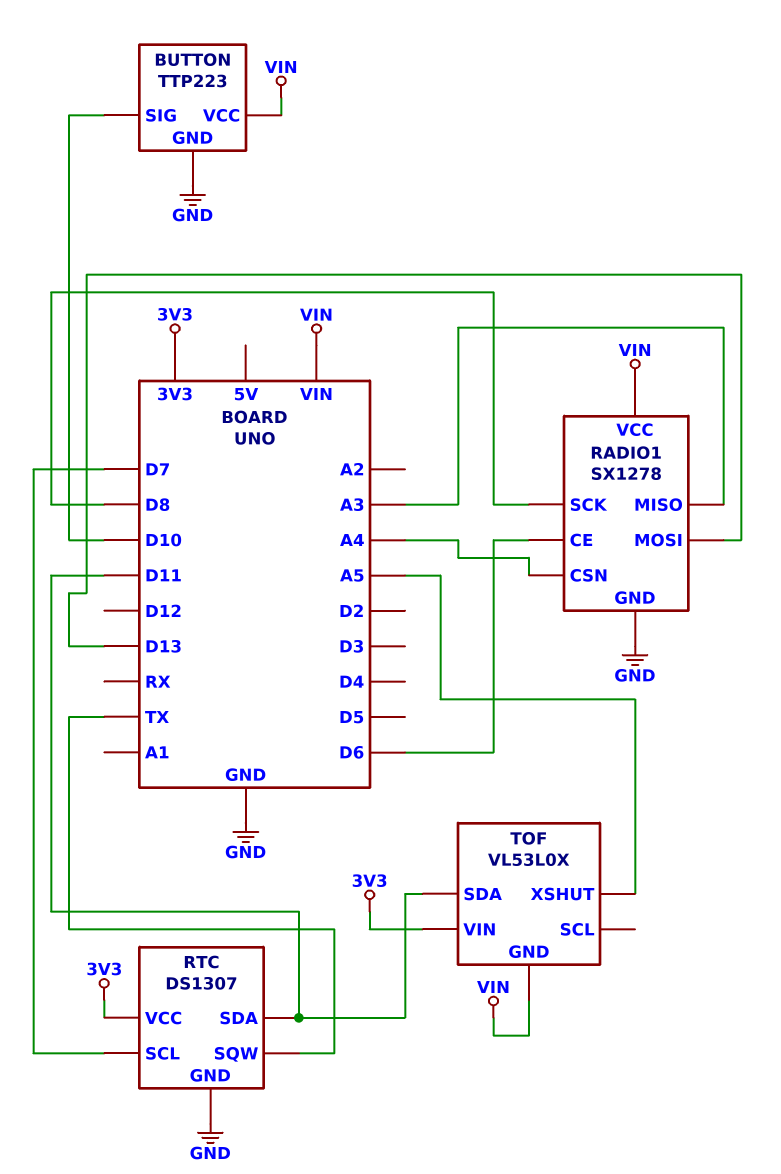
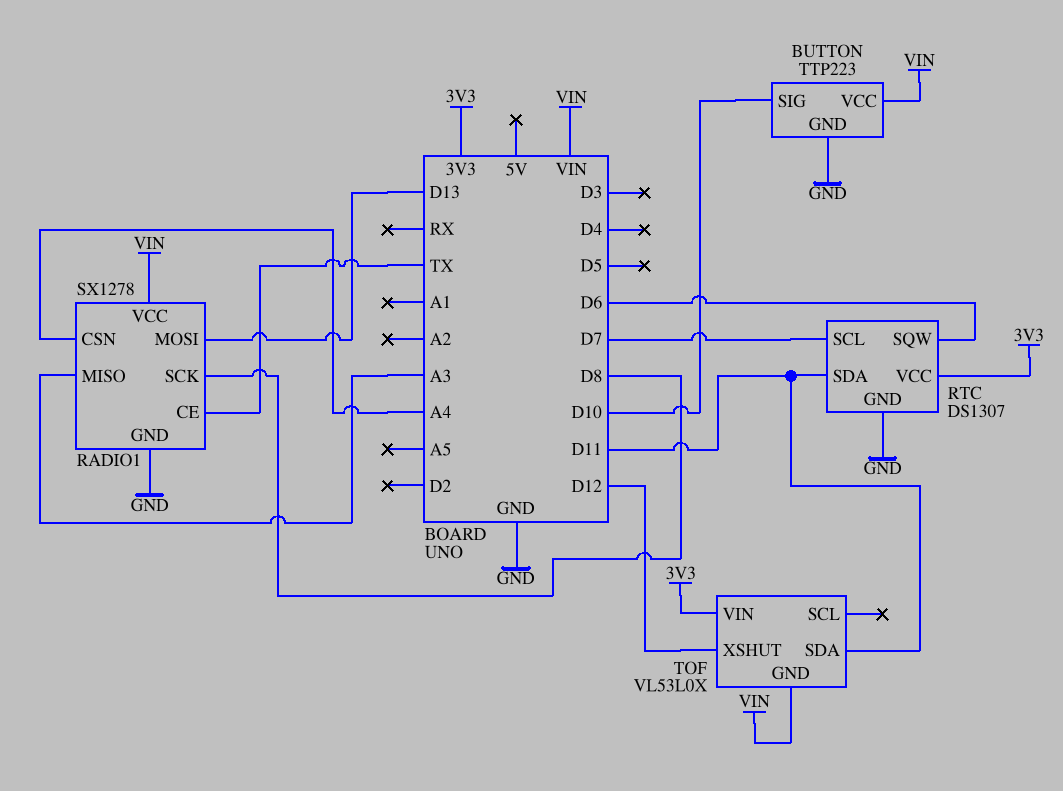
RADIO1 pin CE: D6 -> TX
RTC pin SQW: TX -> D6
TOF pin XSHUT: A5 -> D12

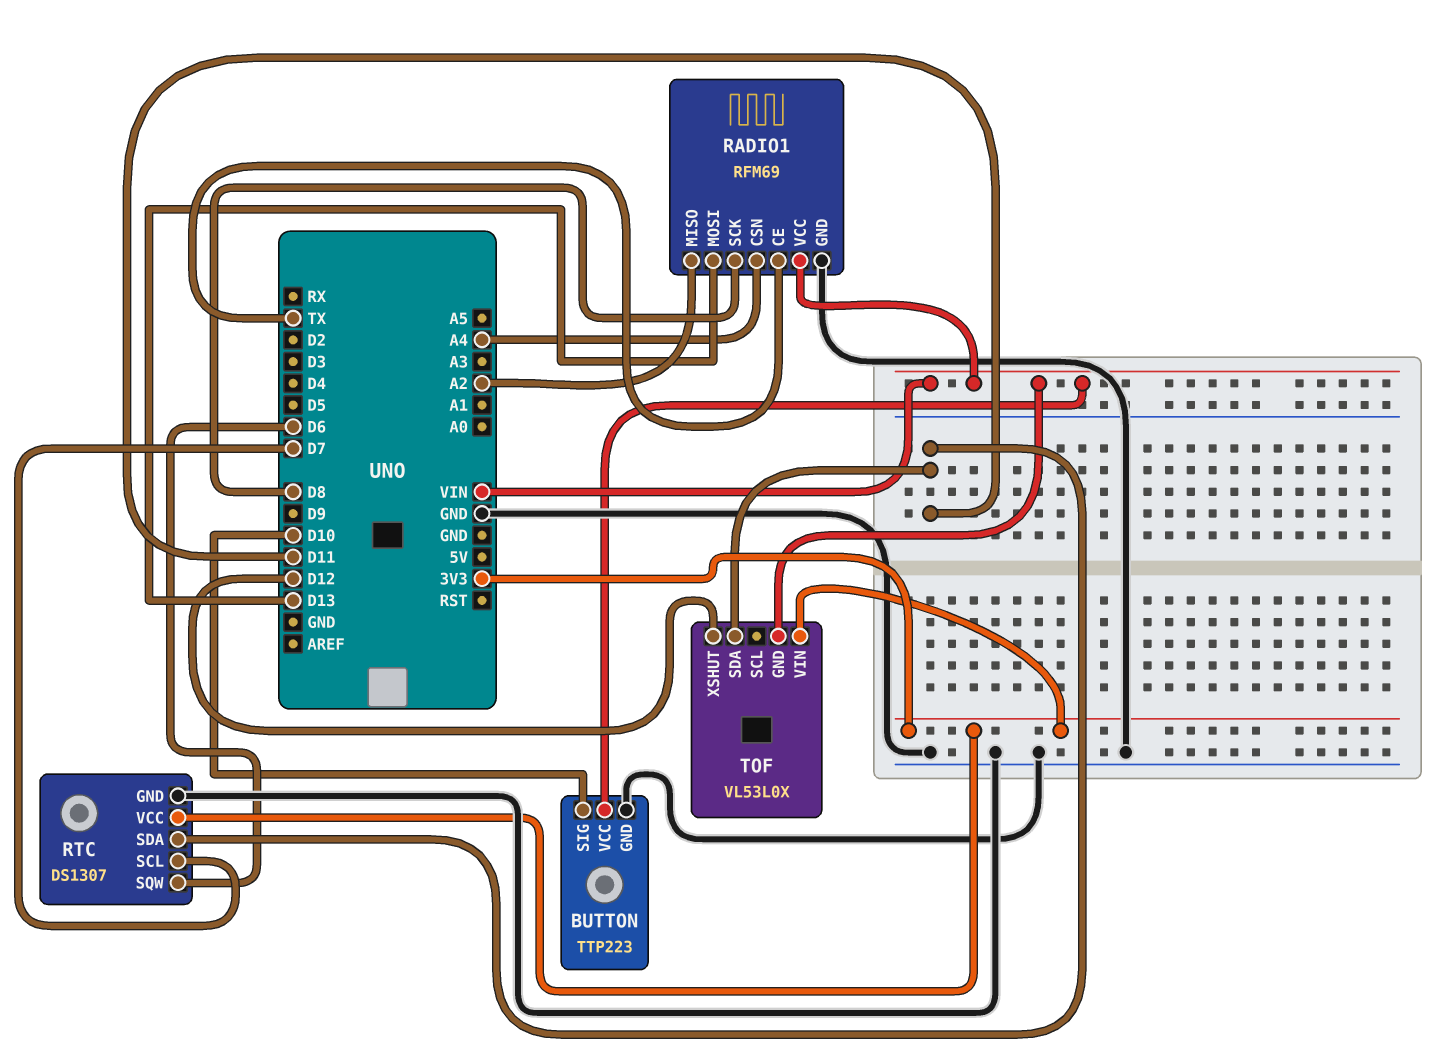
RADIO1: SX1278 -> RFM69
RADIO1 pin MISO: A3 -> A2

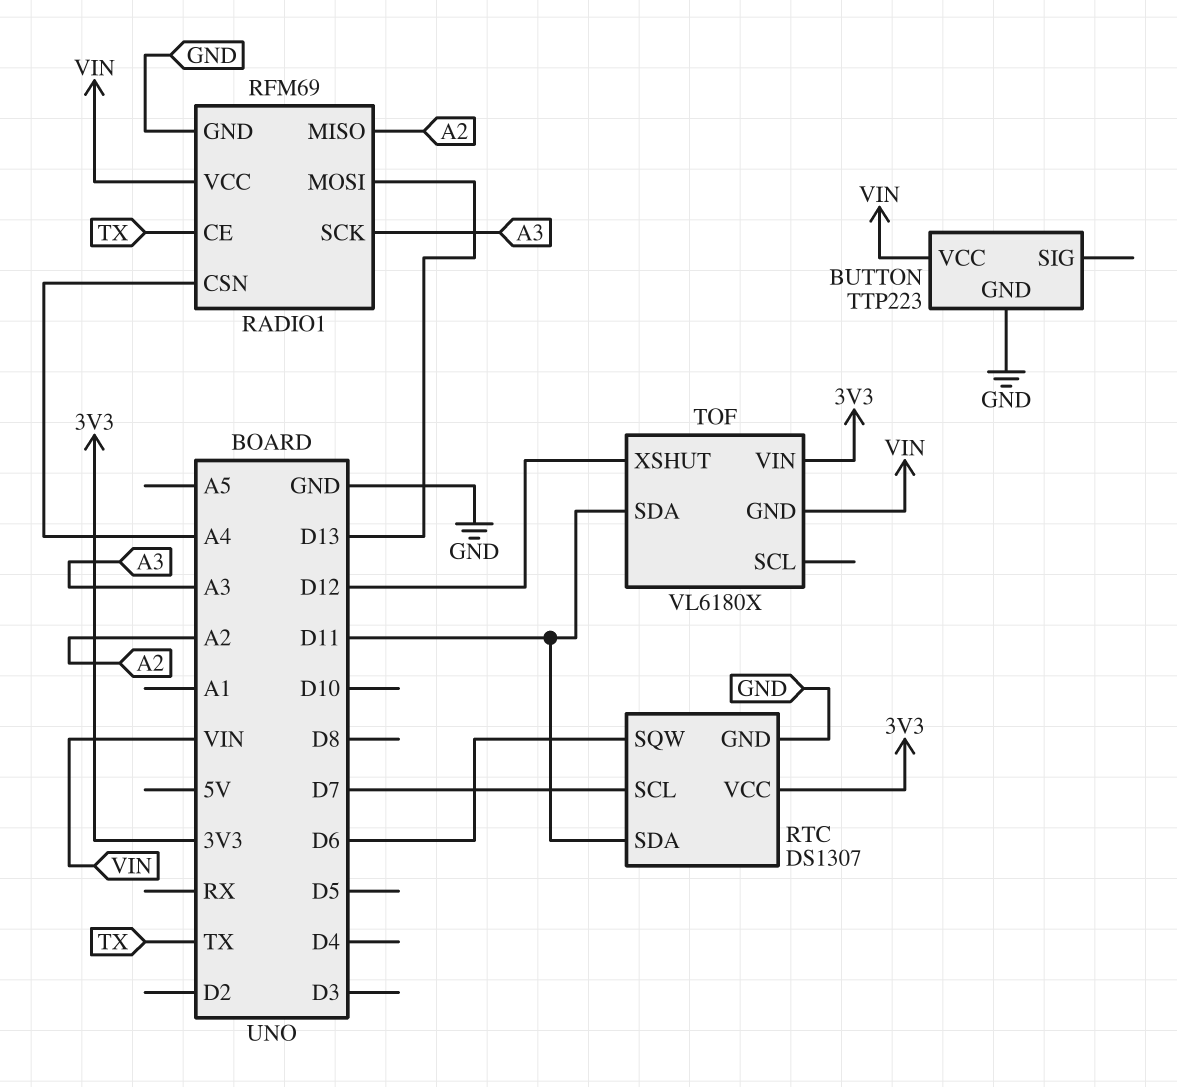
BUTTON pin SIG: D10 -> none
RADIO1 pin SCK: D8 -> A3
TOF: VL53L0X -> VL6180X

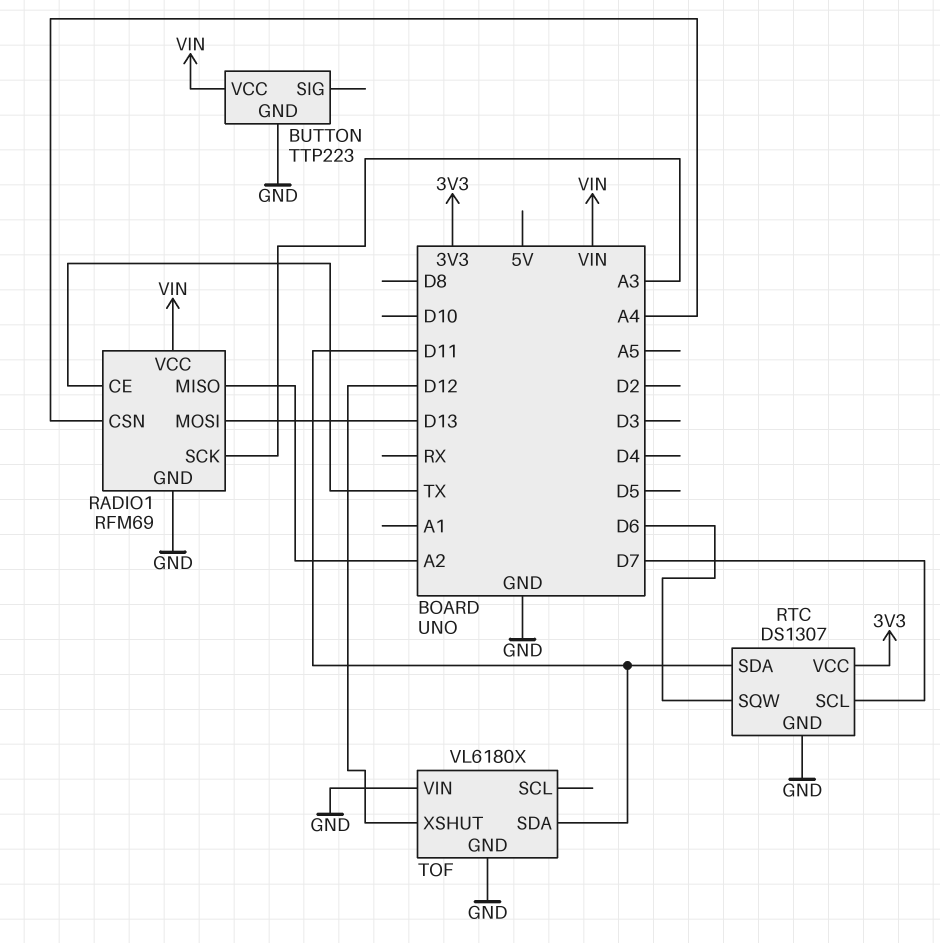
TOF pin GND: VIN -> GND
TOF pin VIN: 3V3 -> GND

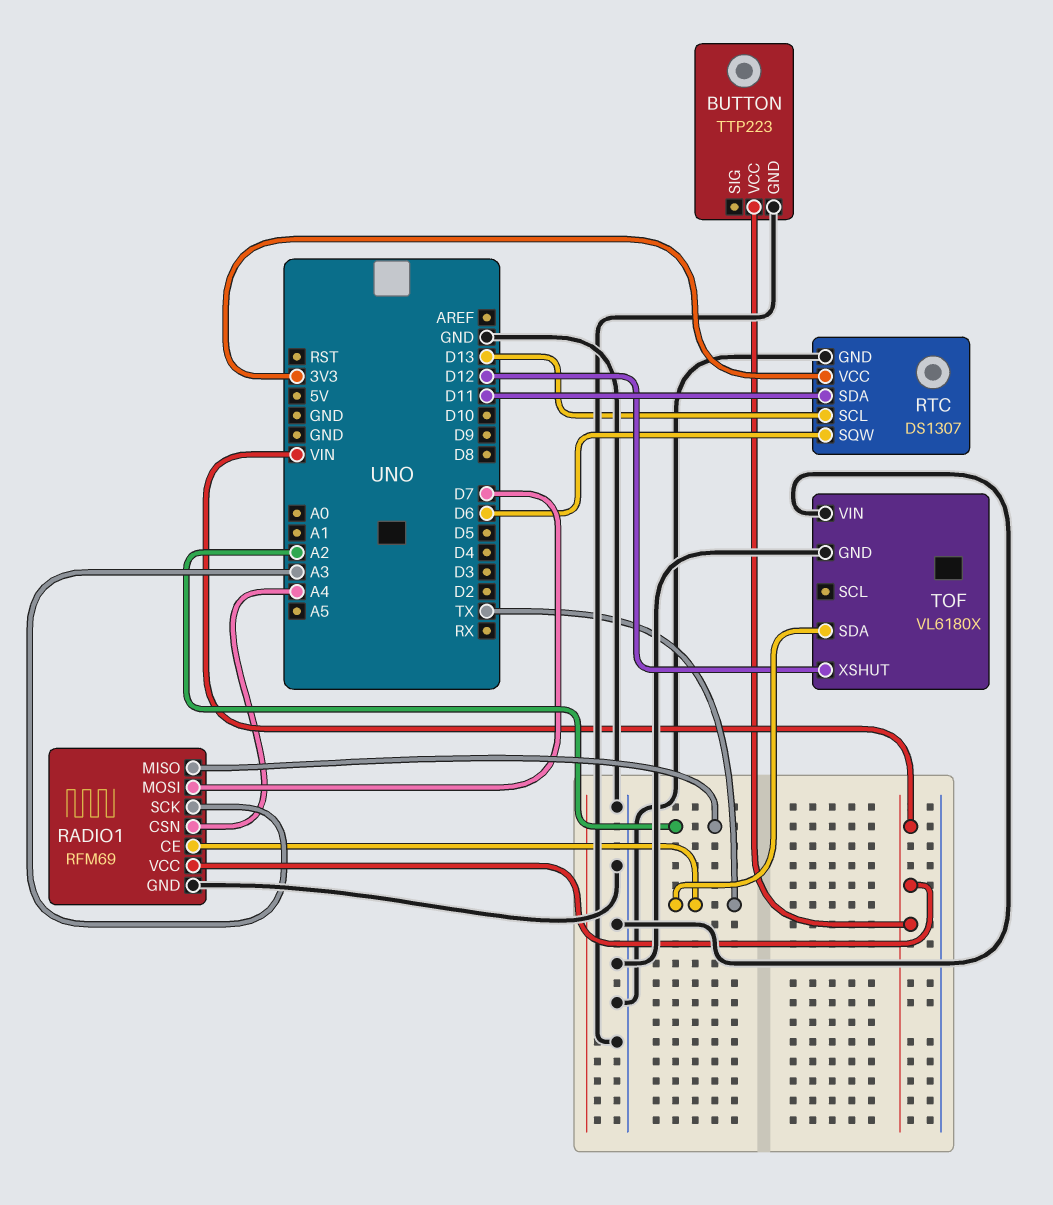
RADIO1 pin MOSI: D13 -> D7
RTC pin SCL: D7 -> D13
TOF pin SDA: D11 -> TX

